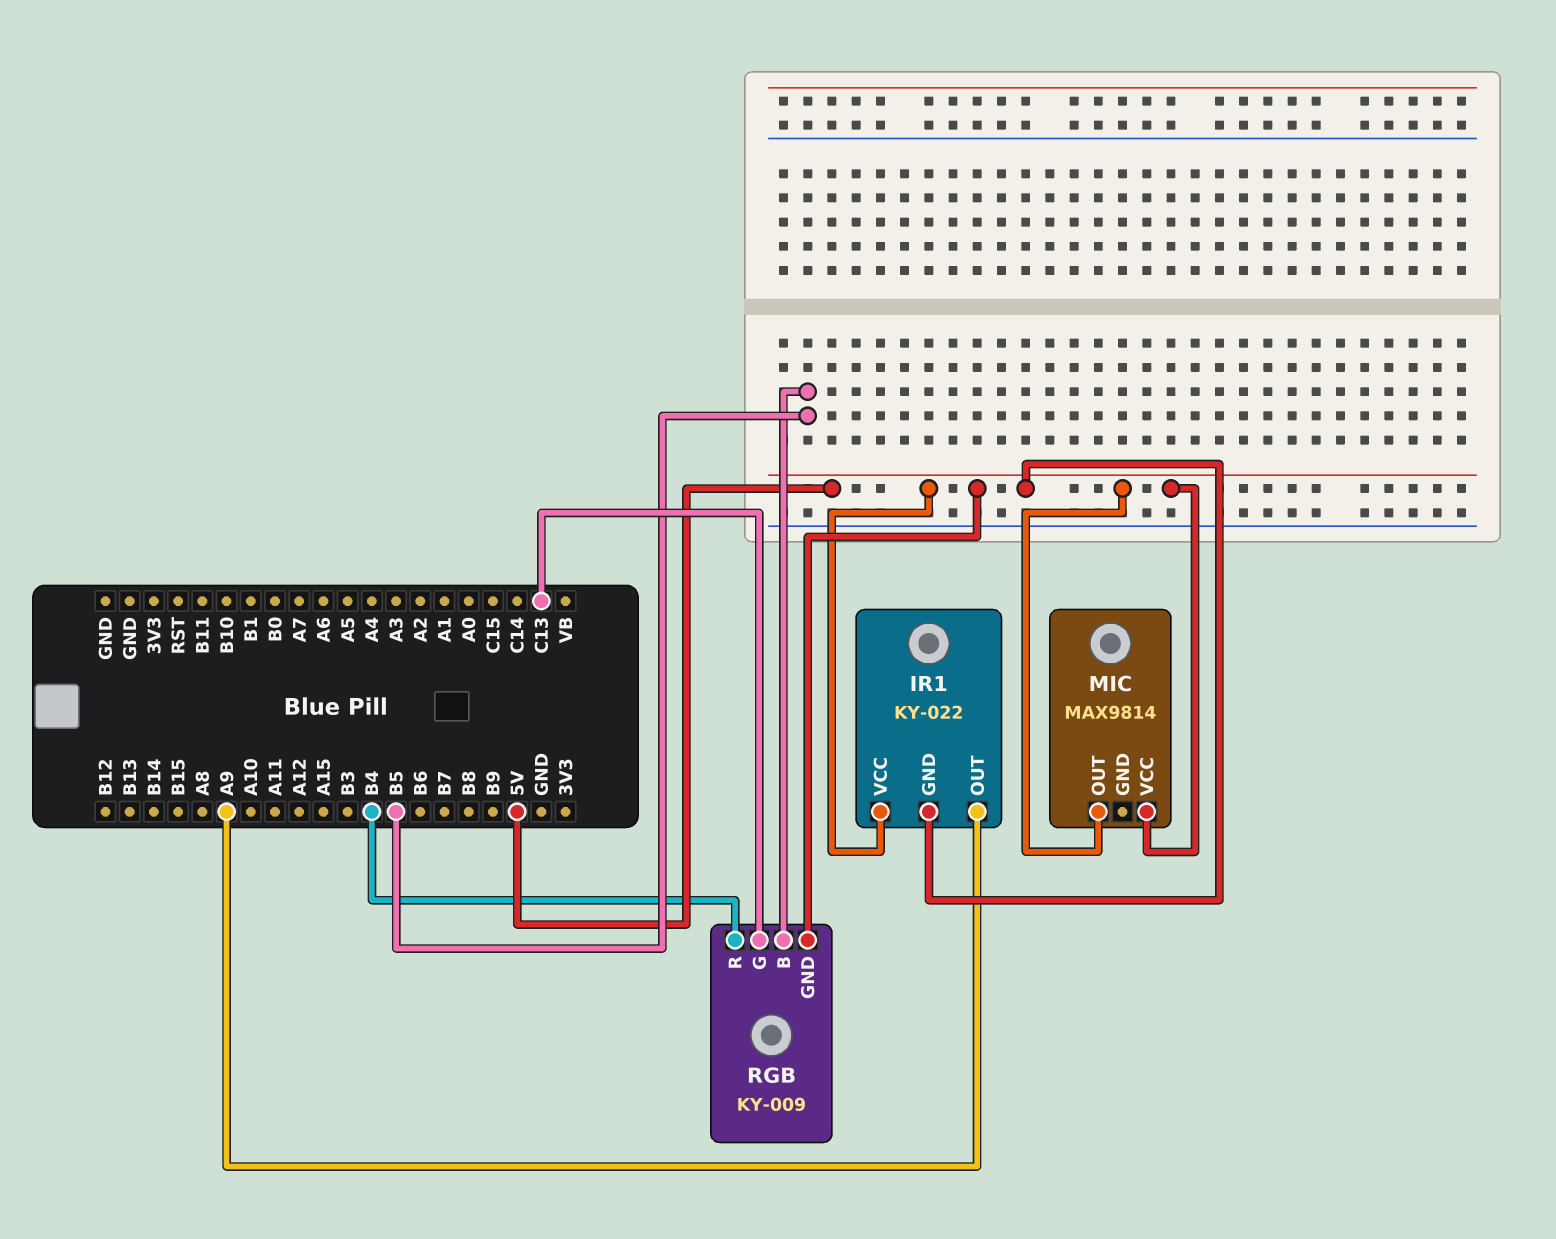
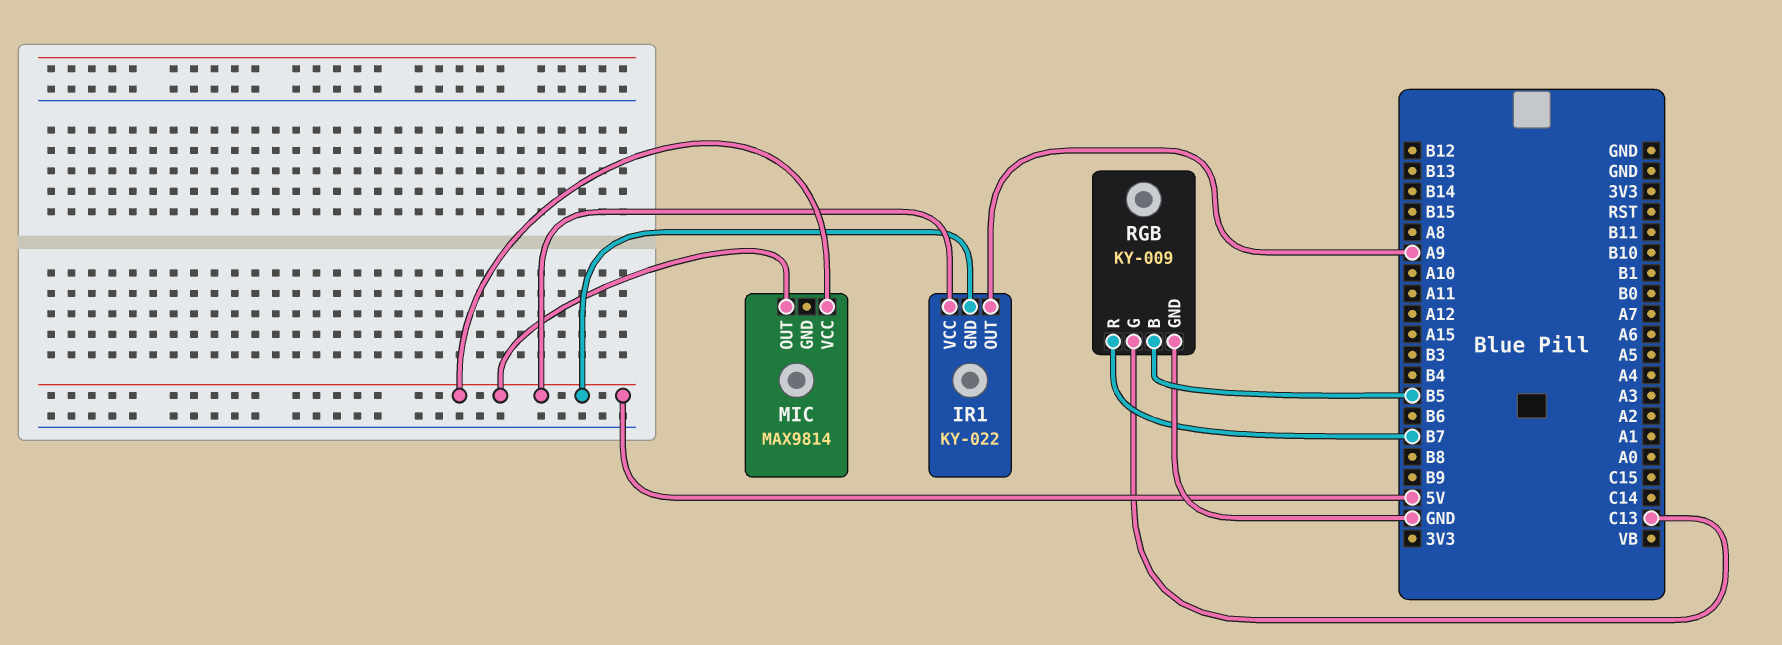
RGB pin GND: 5V -> GND
RGB pin R: B4 -> B7

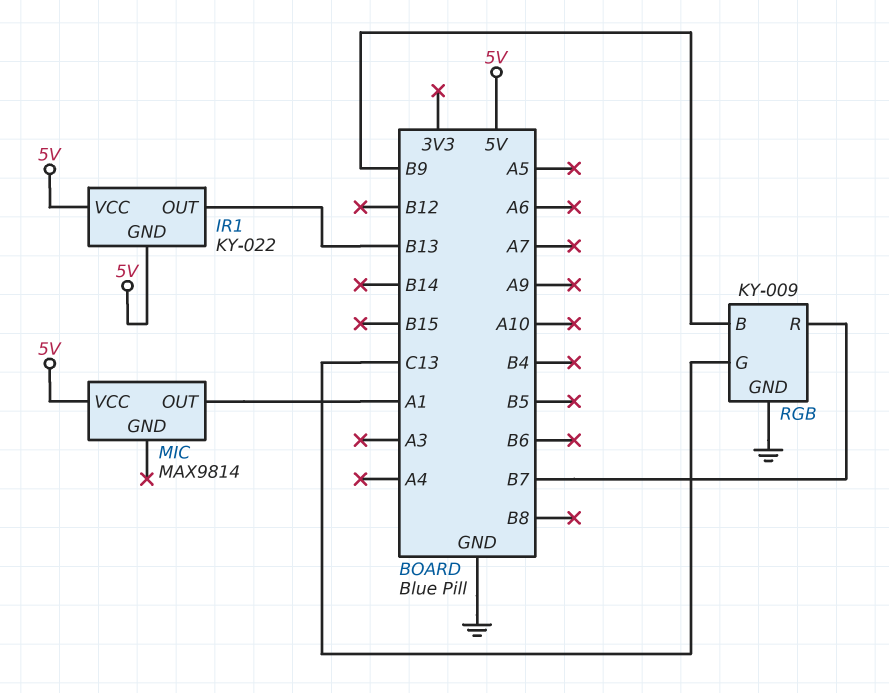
IR1 pin OUT: A9 -> B13
MIC pin OUT: 5V -> A1
RGB pin B: B5 -> B9

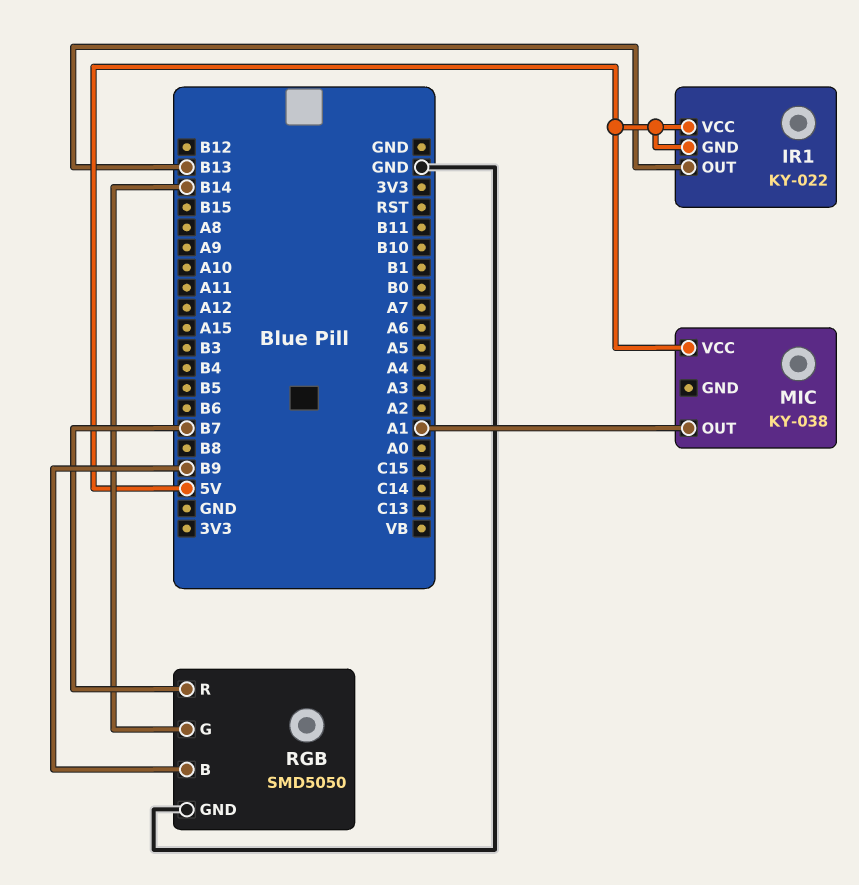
MIC: MAX9814 -> KY-038
RGB: KY-009 -> SMD5050
RGB pin G: C13 -> B14

